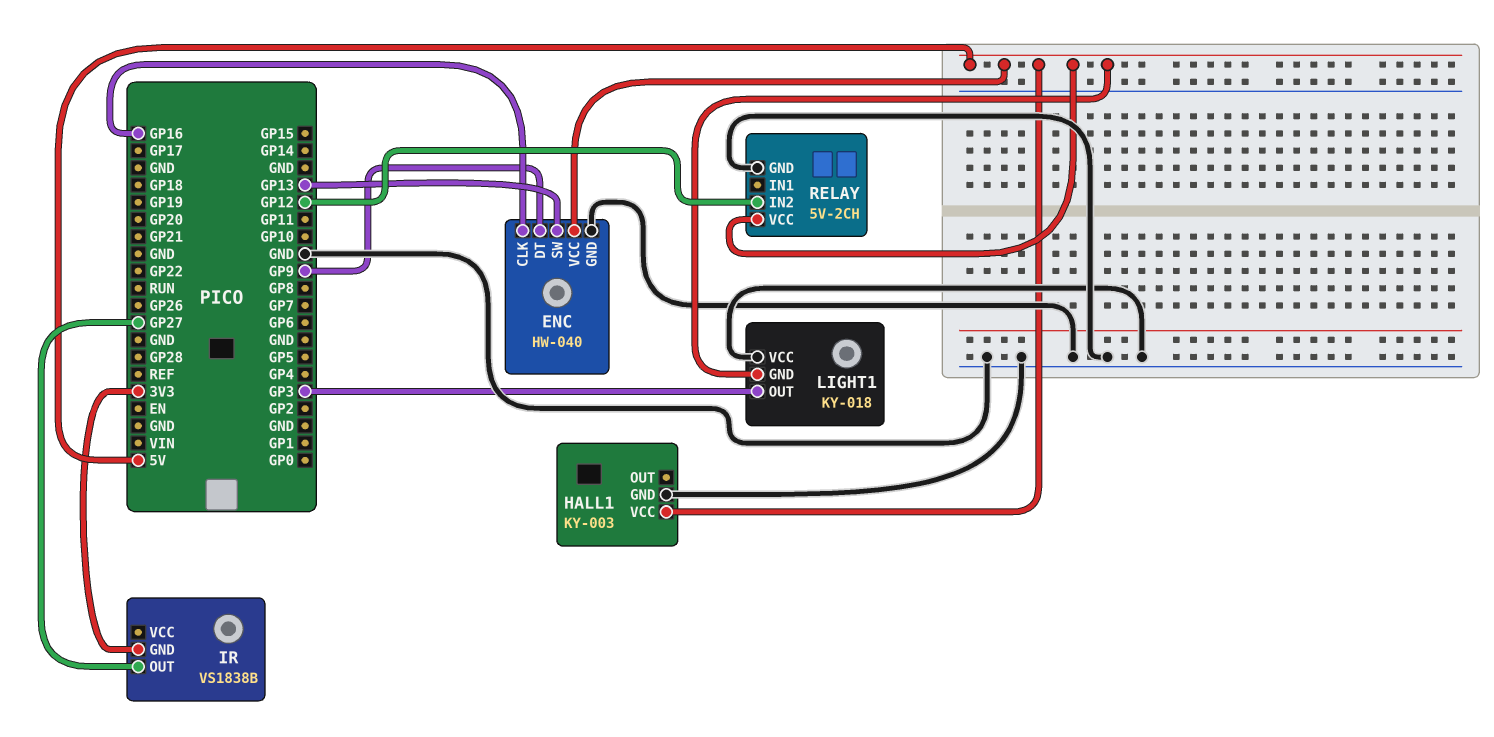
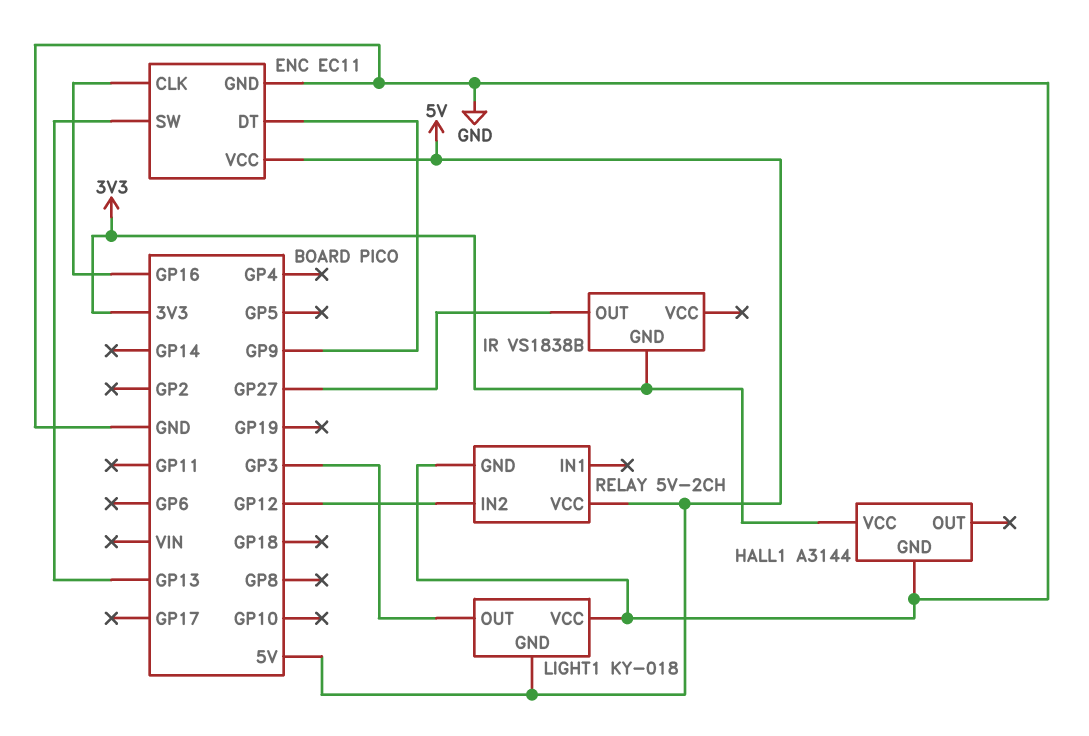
ENC: HW-040 -> EC11
HALL1: KY-003 -> A3144
HALL1 pin VCC: 5V -> 3V3

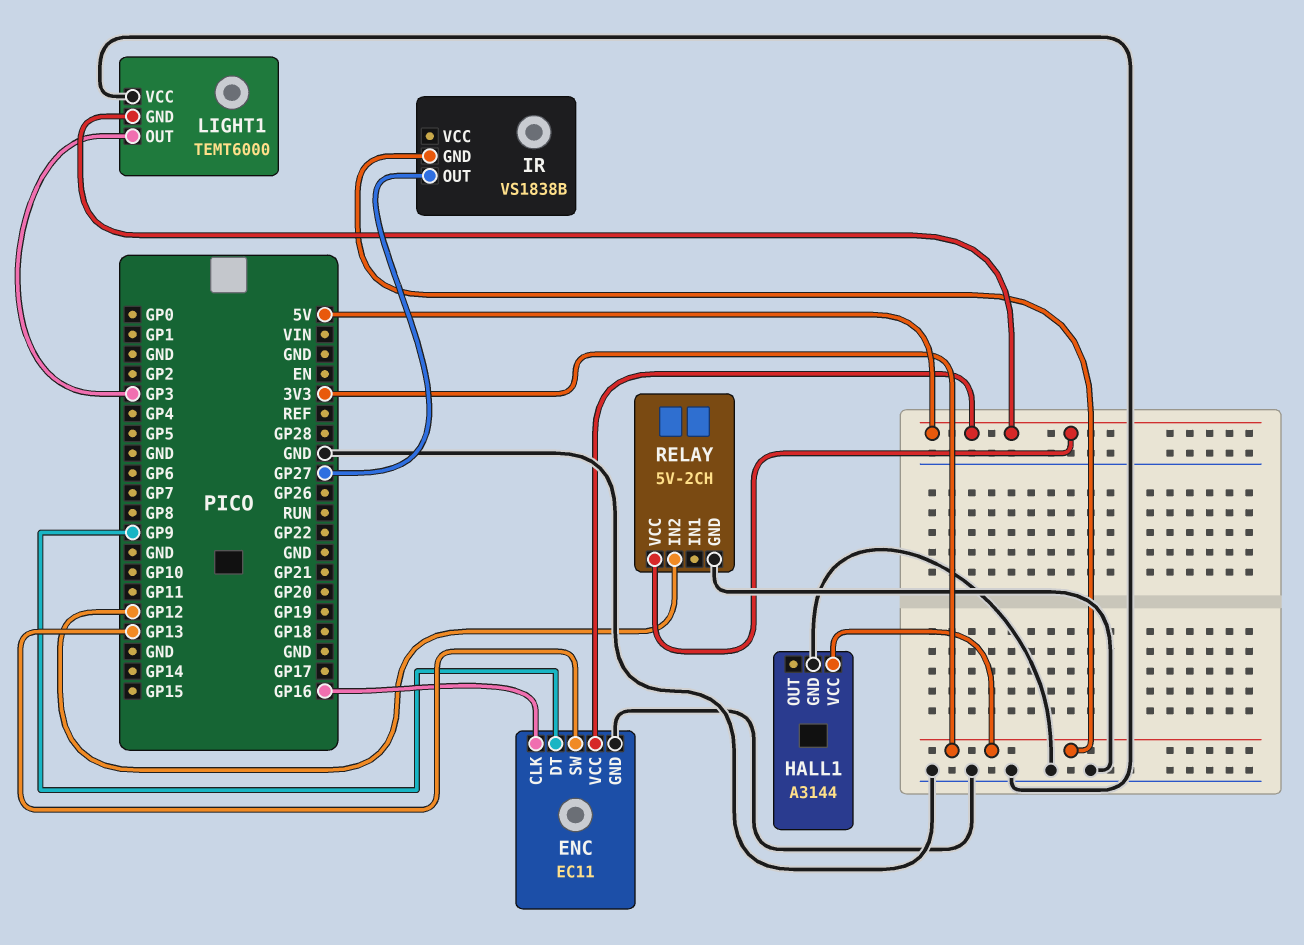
LIGHT1: KY-018 -> TEMT6000

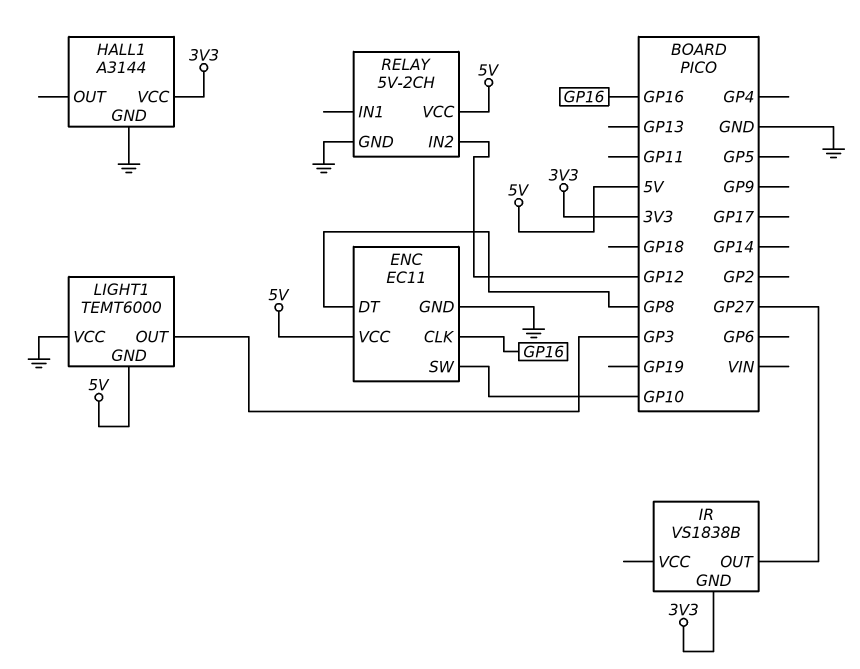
ENC pin DT: GP9 -> GP8
ENC pin SW: GP13 -> GP10

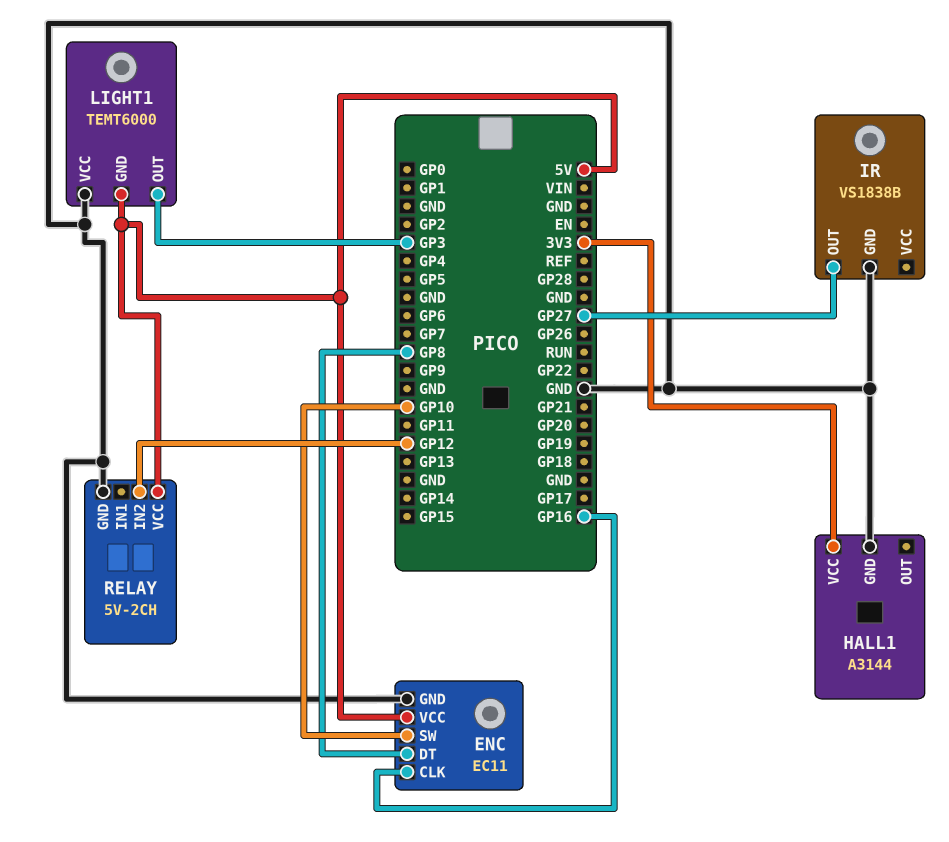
IR pin GND: 3V3 -> GND

